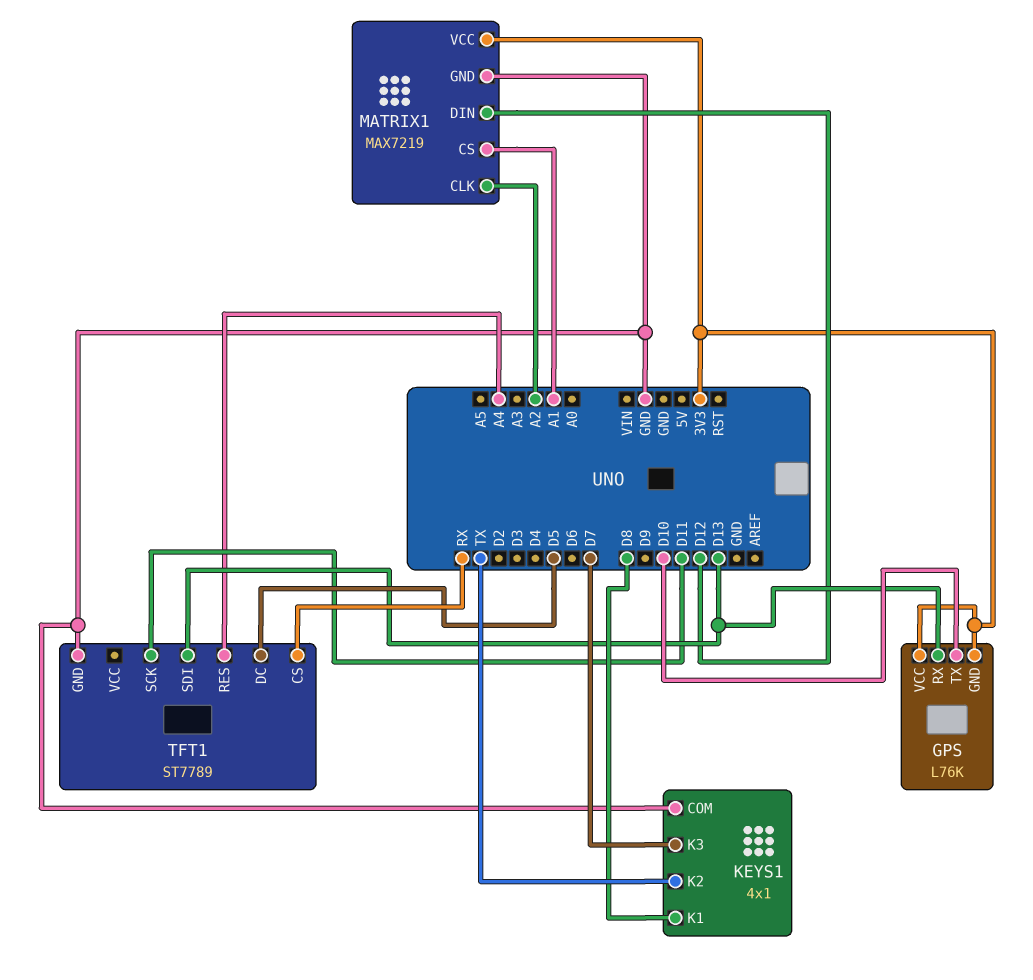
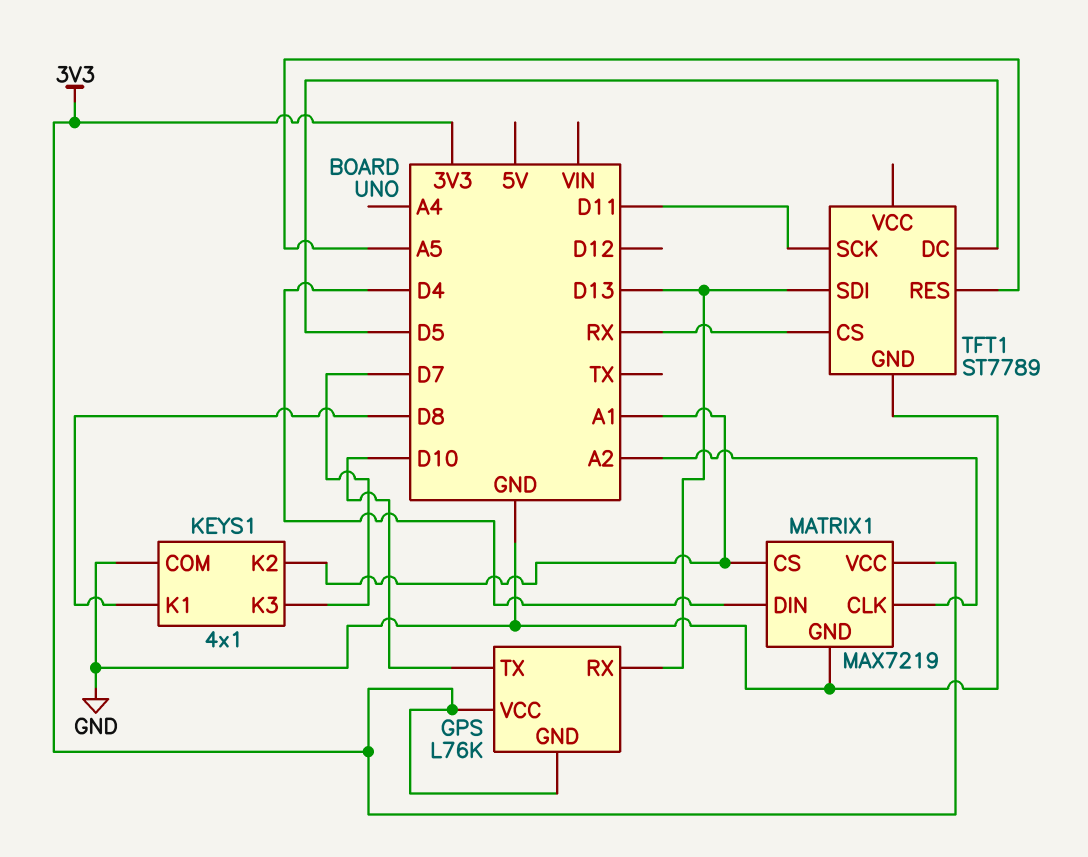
KEYS1 pin K2: TX -> A1
MATRIX1 pin DIN: D12 -> D4
TFT1 pin RES: A4 -> A5

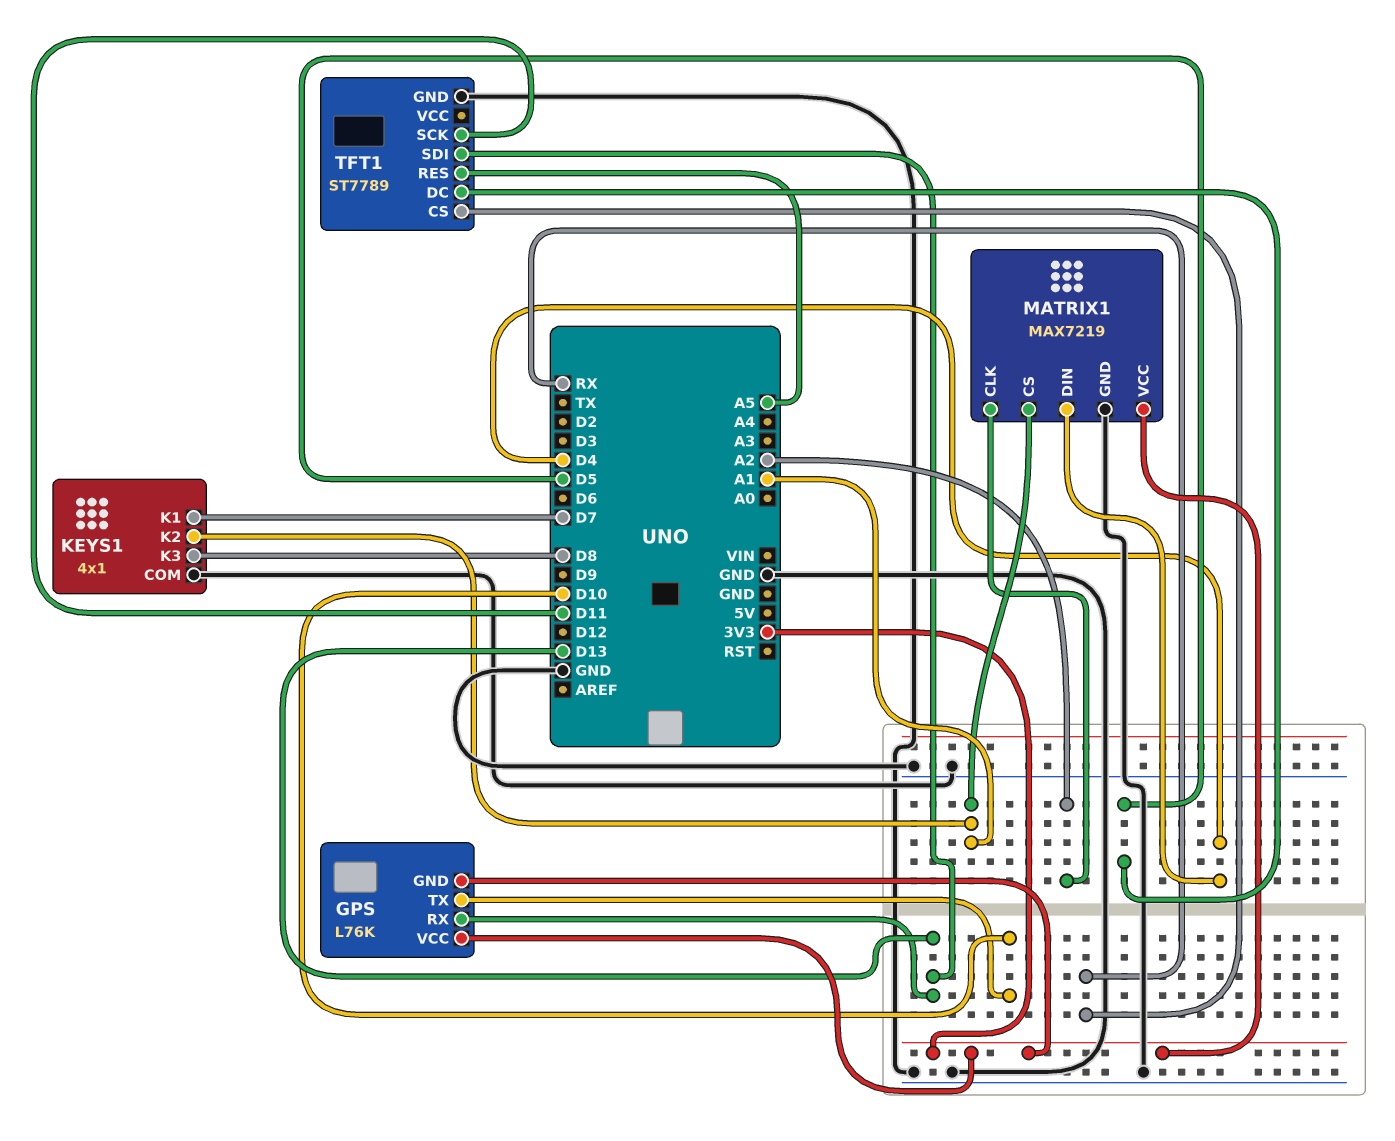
KEYS1 pin K1: D8 -> D7
KEYS1 pin K3: D7 -> D8

